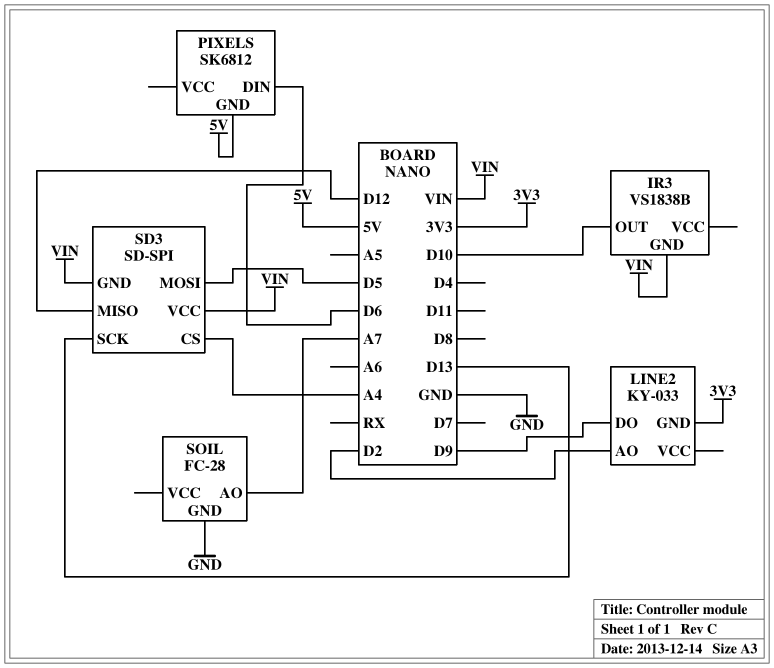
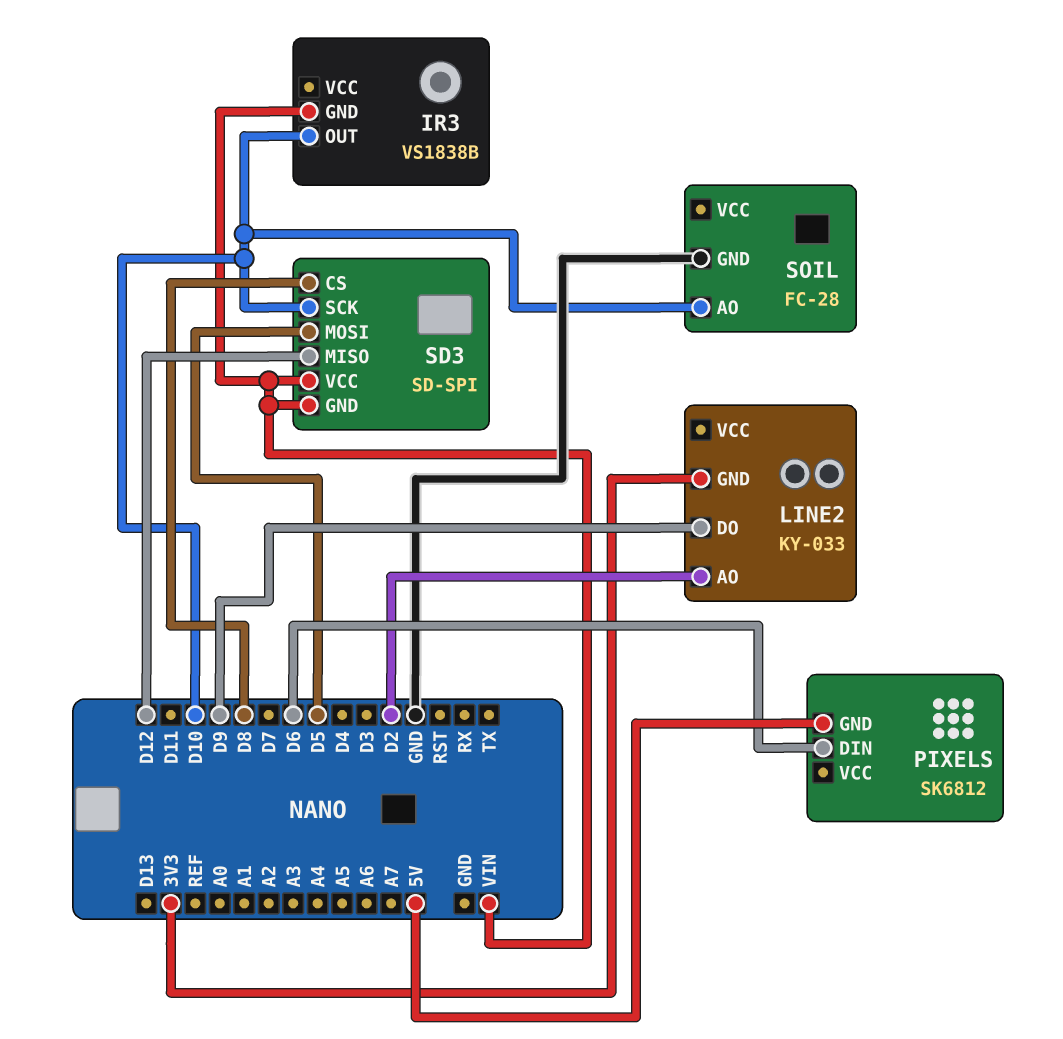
SD3 pin CS: A4 -> D8
SD3 pin SCK: D13 -> D10
SOIL pin AO: A7 -> D10

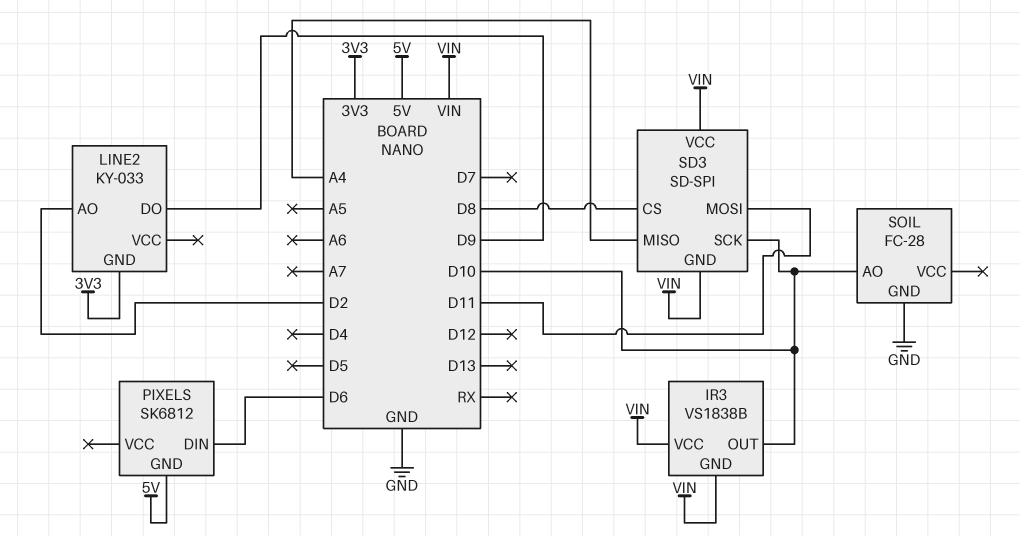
IR3 pin VCC: none -> VIN
SD3 pin MISO: D12 -> A4
SD3 pin MOSI: D5 -> D11

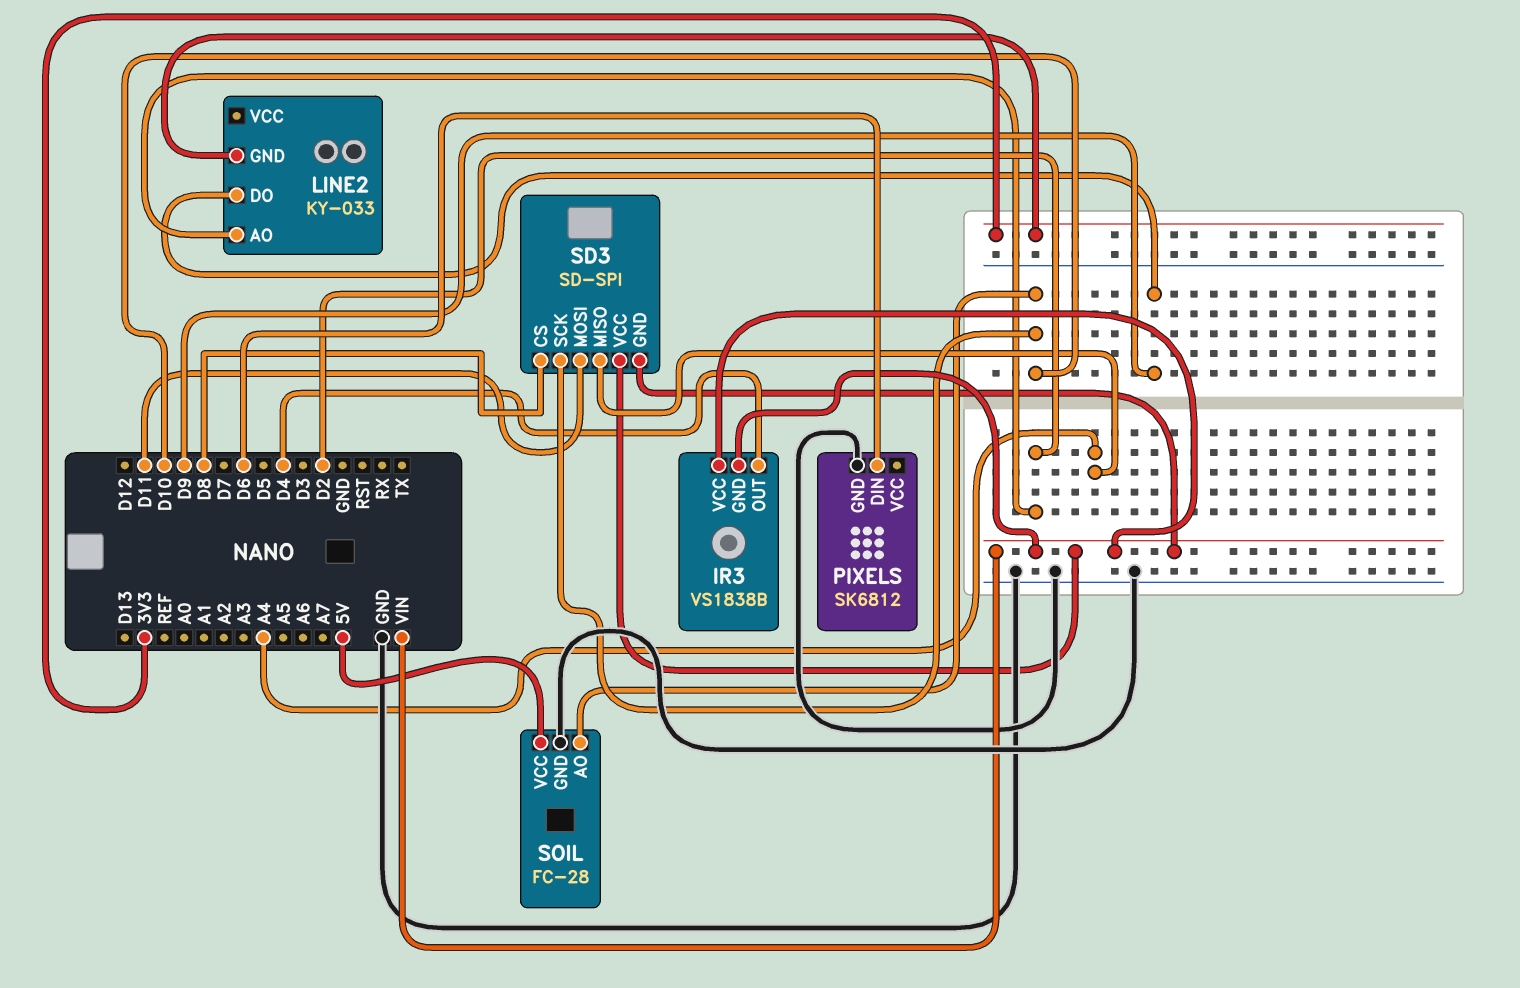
IR3 pin OUT: D10 -> D4
PIXELS pin GND: 5V -> GND
SOIL pin VCC: none -> 5V

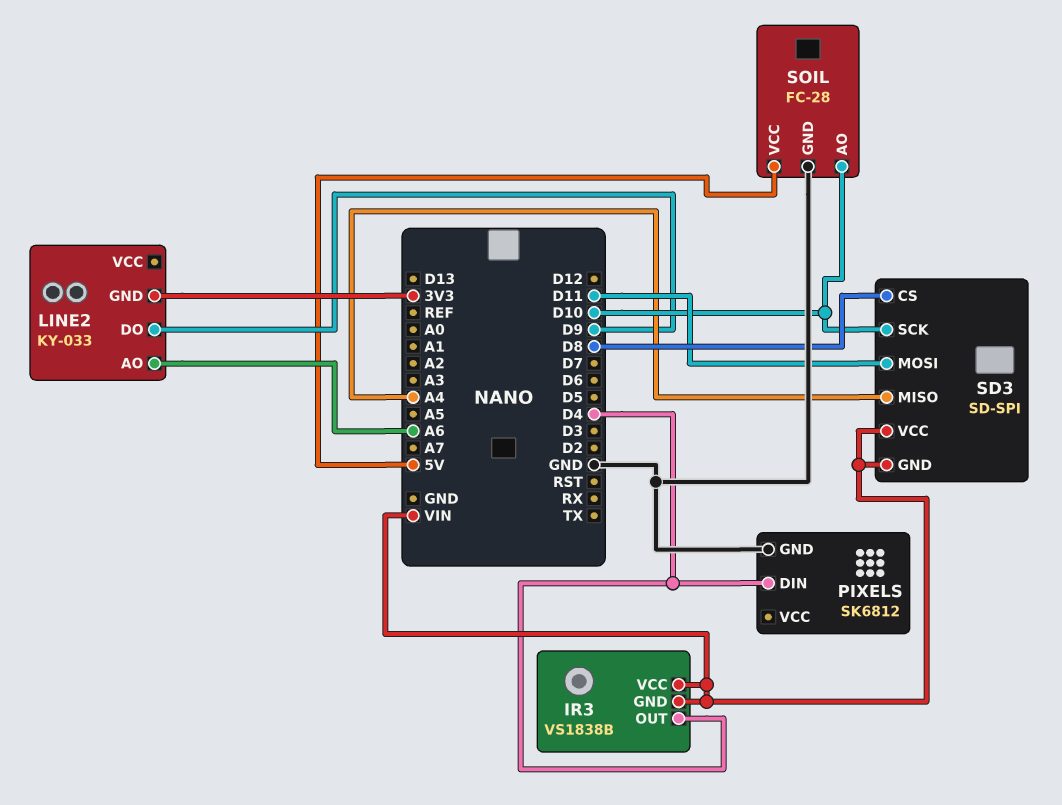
LINE2 pin AO: D2 -> A6
PIXELS pin DIN: D6 -> D4

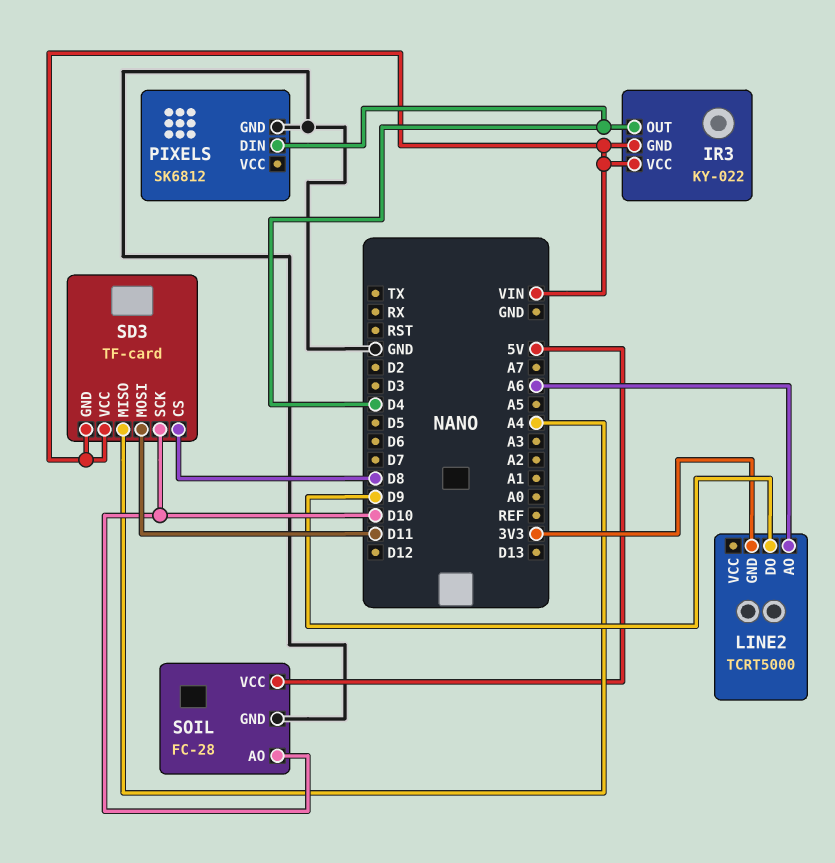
IR3: VS1838B -> KY-022
LINE2: KY-033 -> TCRT5000
SD3: SD-SPI -> TF-card

